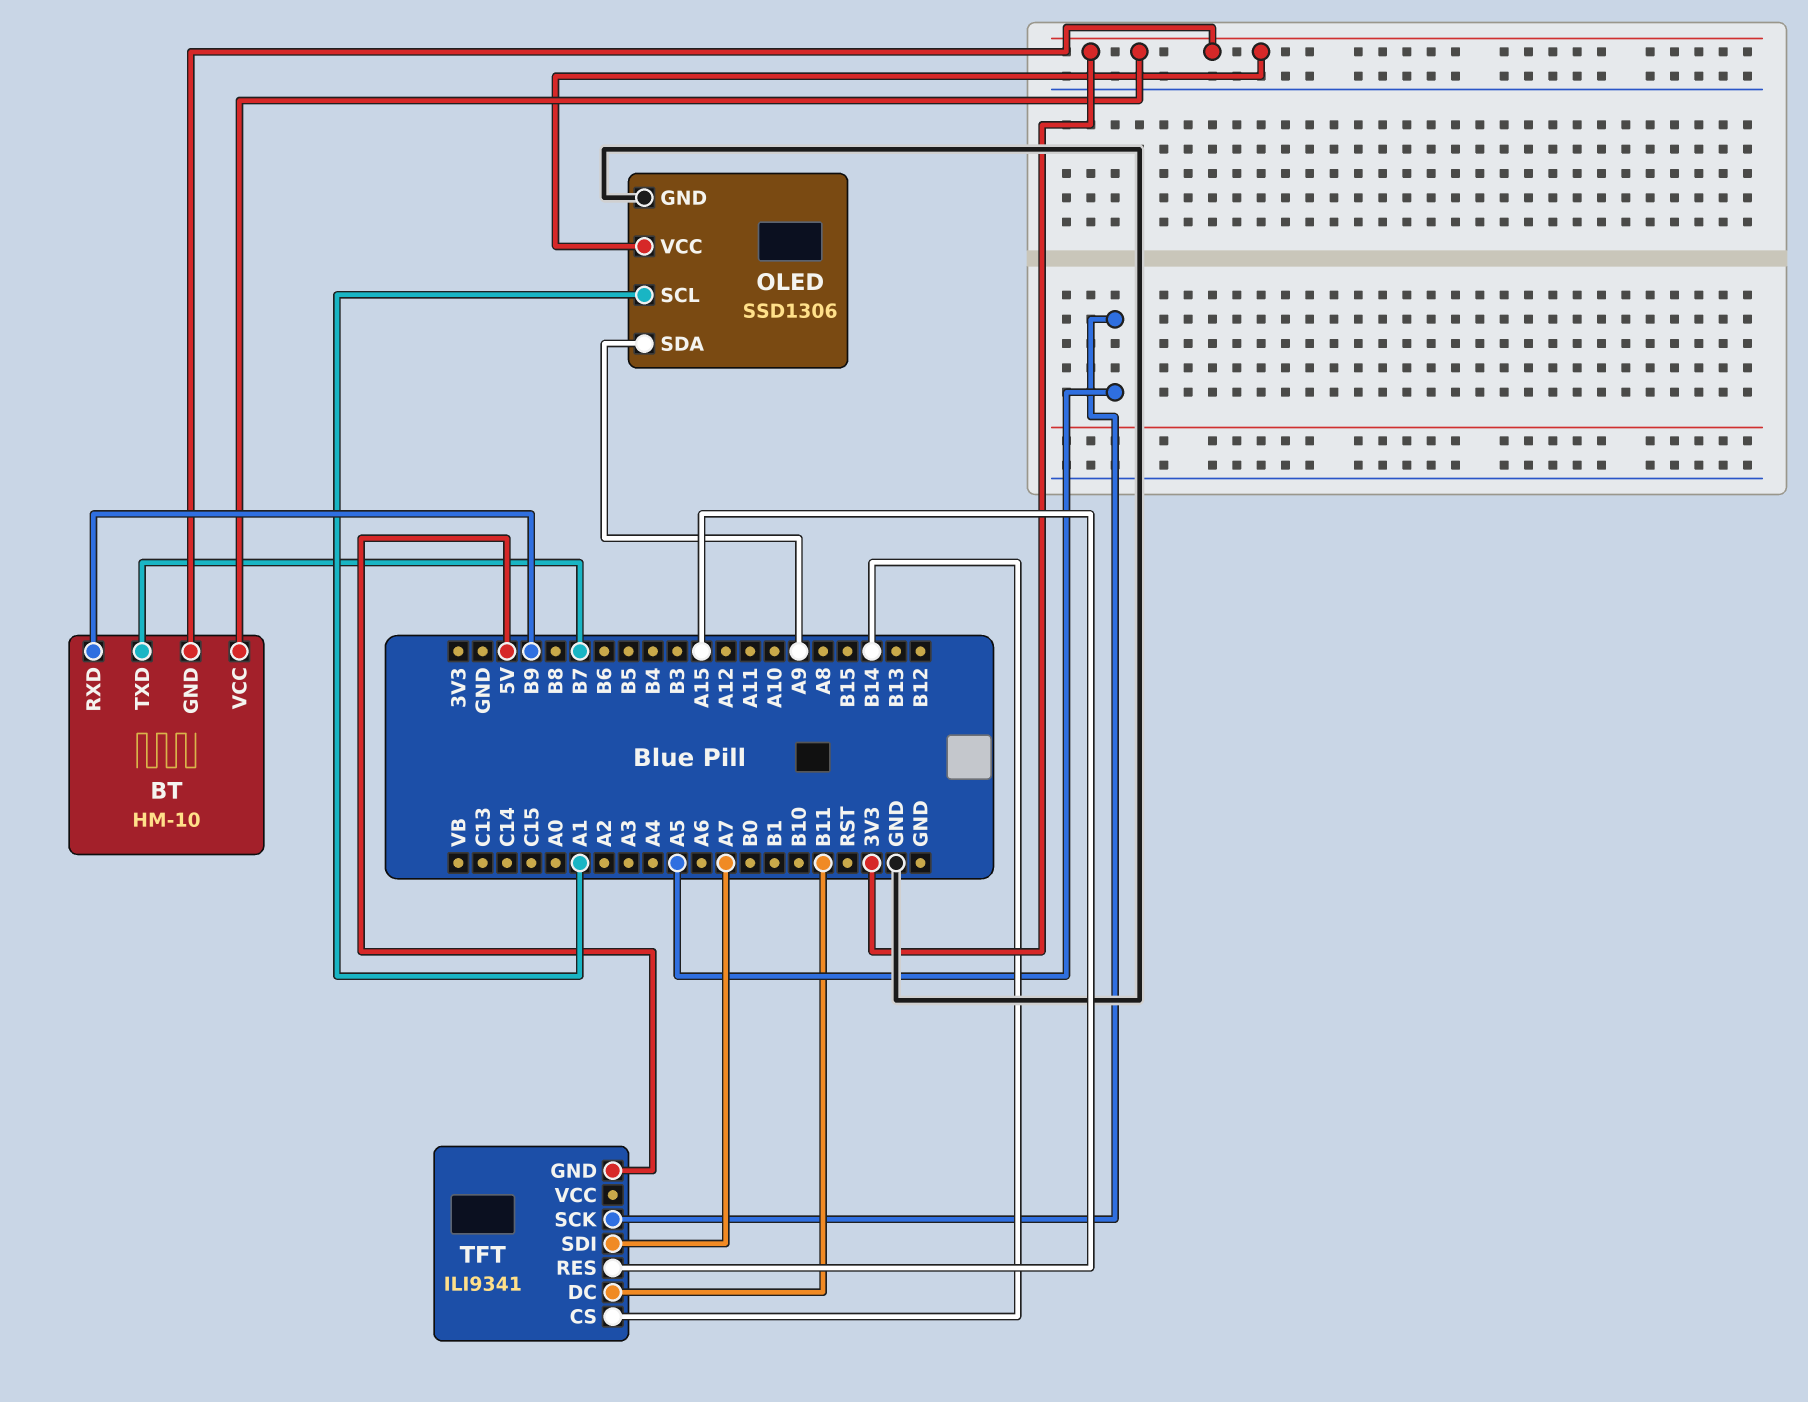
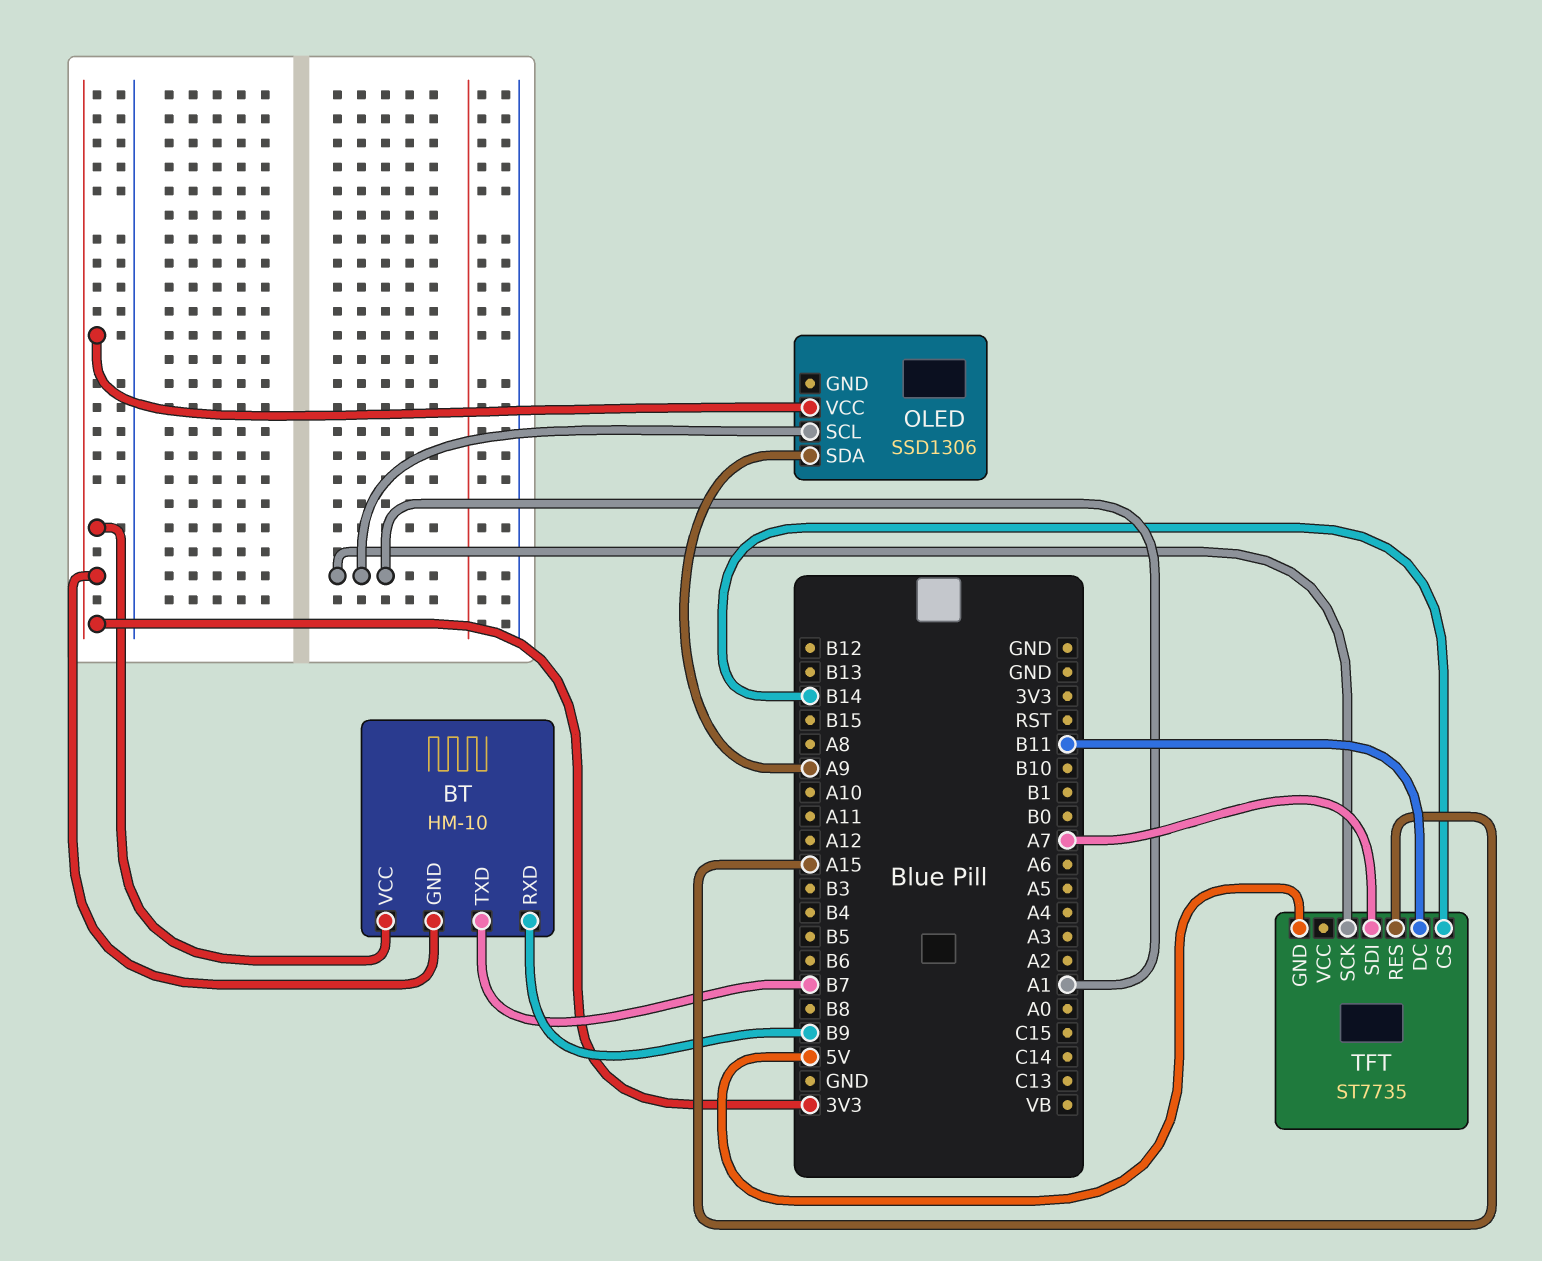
OLED pin GND: GND -> none
TFT: ILI9341 -> ST7735
TFT pin SCK: A5 -> A1

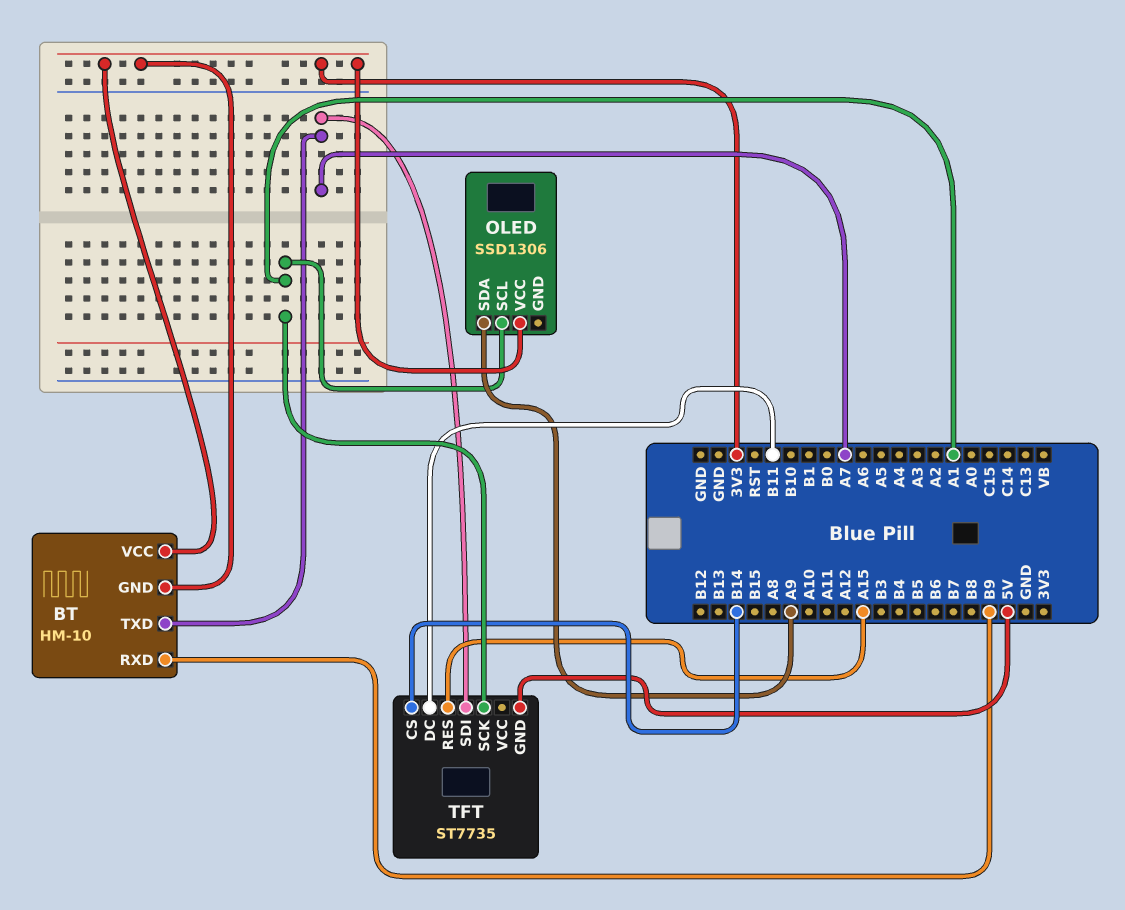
BT pin TXD: B7 -> A7

